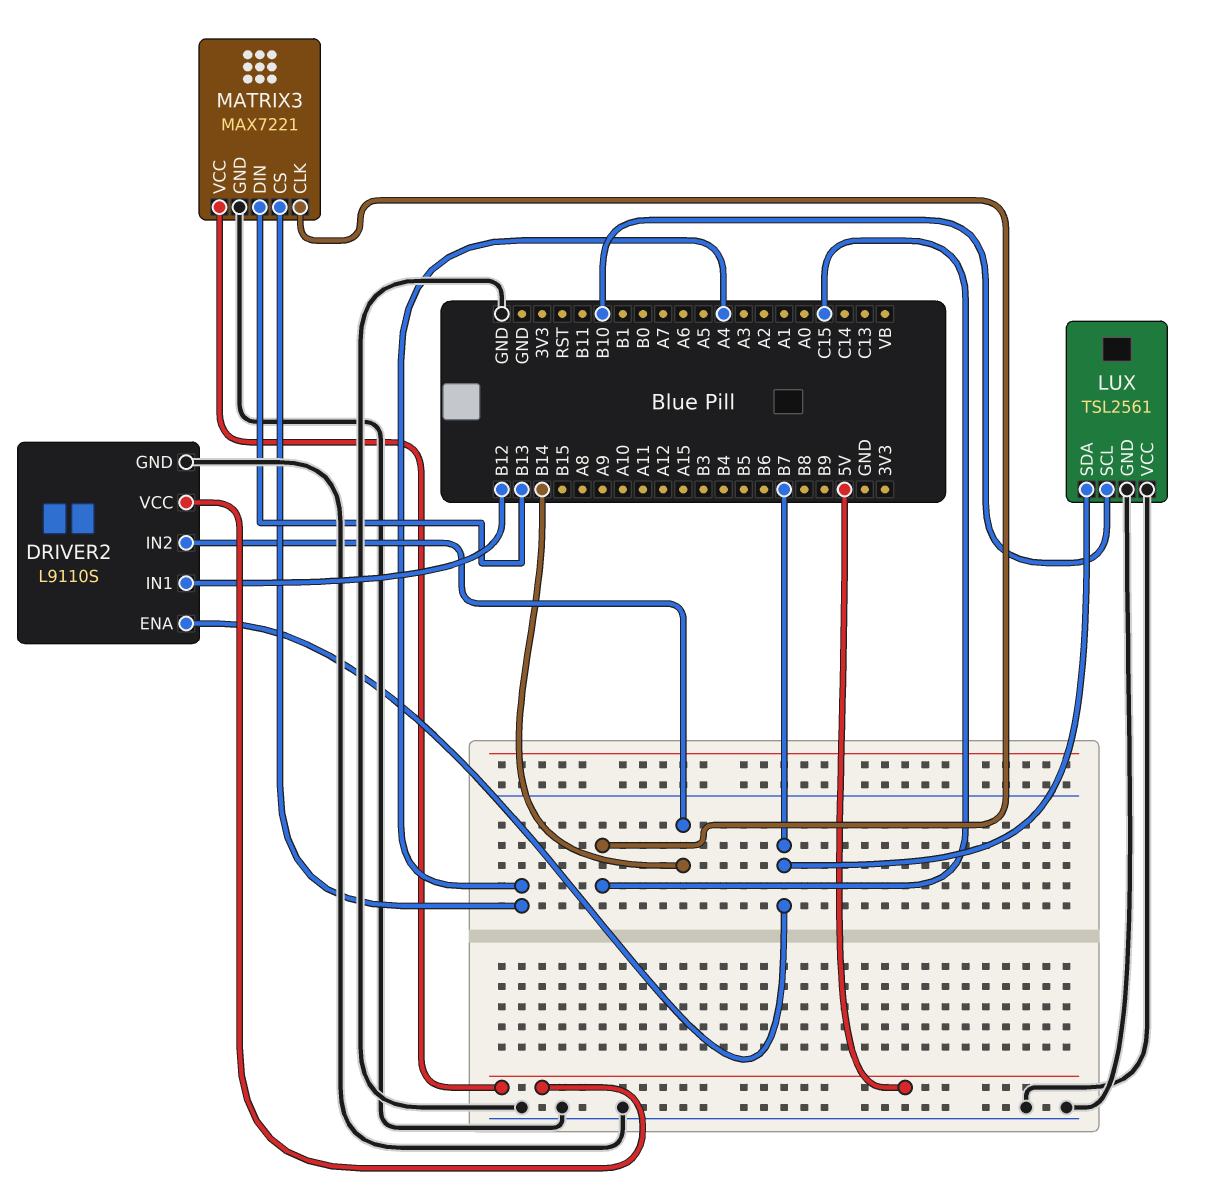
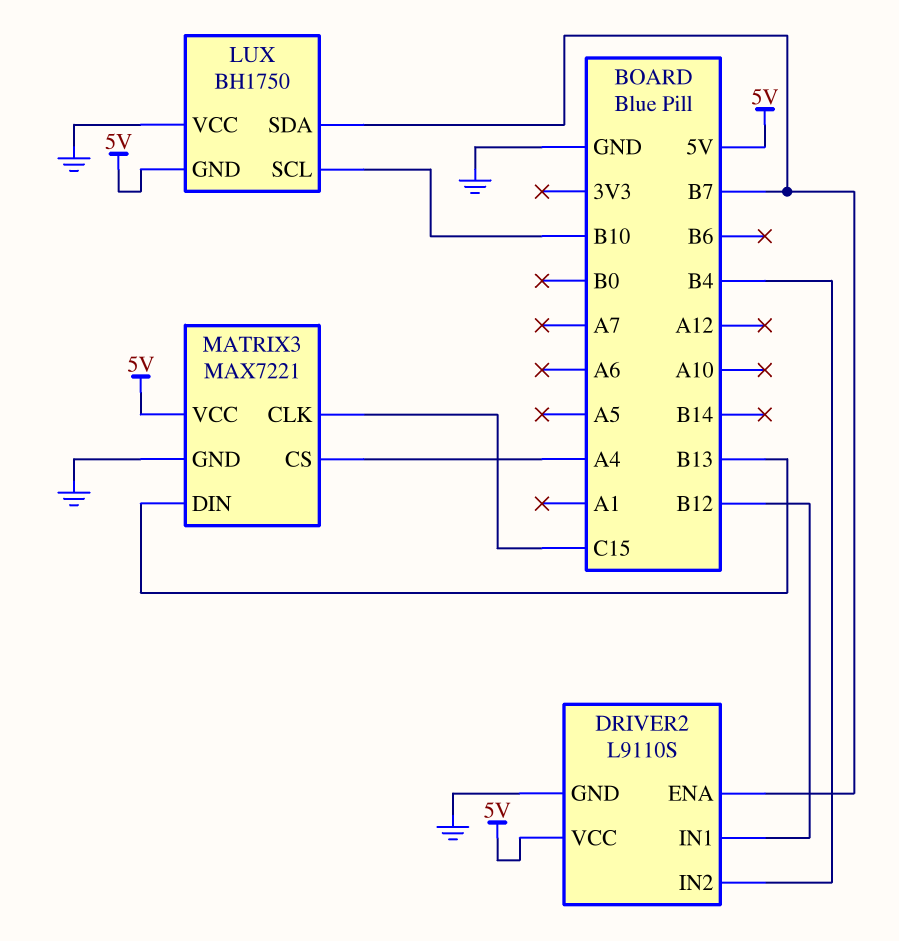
DRIVER2 pin IN2: B14 -> B4
LUX: TSL2561 -> BH1750
LUX pin GND: GND -> 5V

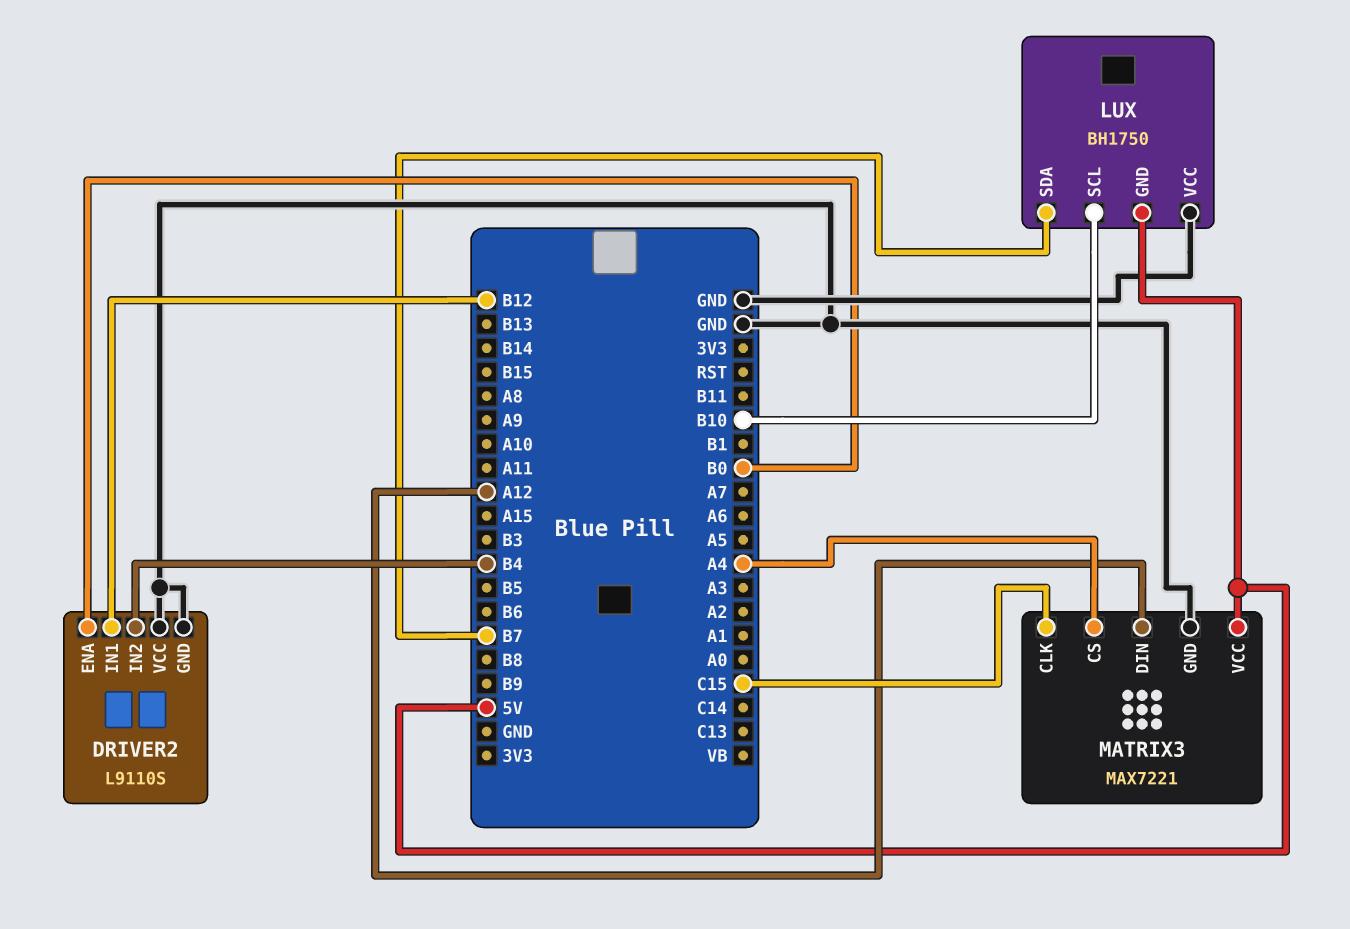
DRIVER2 pin ENA: B7 -> B0
DRIVER2 pin VCC: 5V -> GND
MATRIX3 pin DIN: B13 -> A12

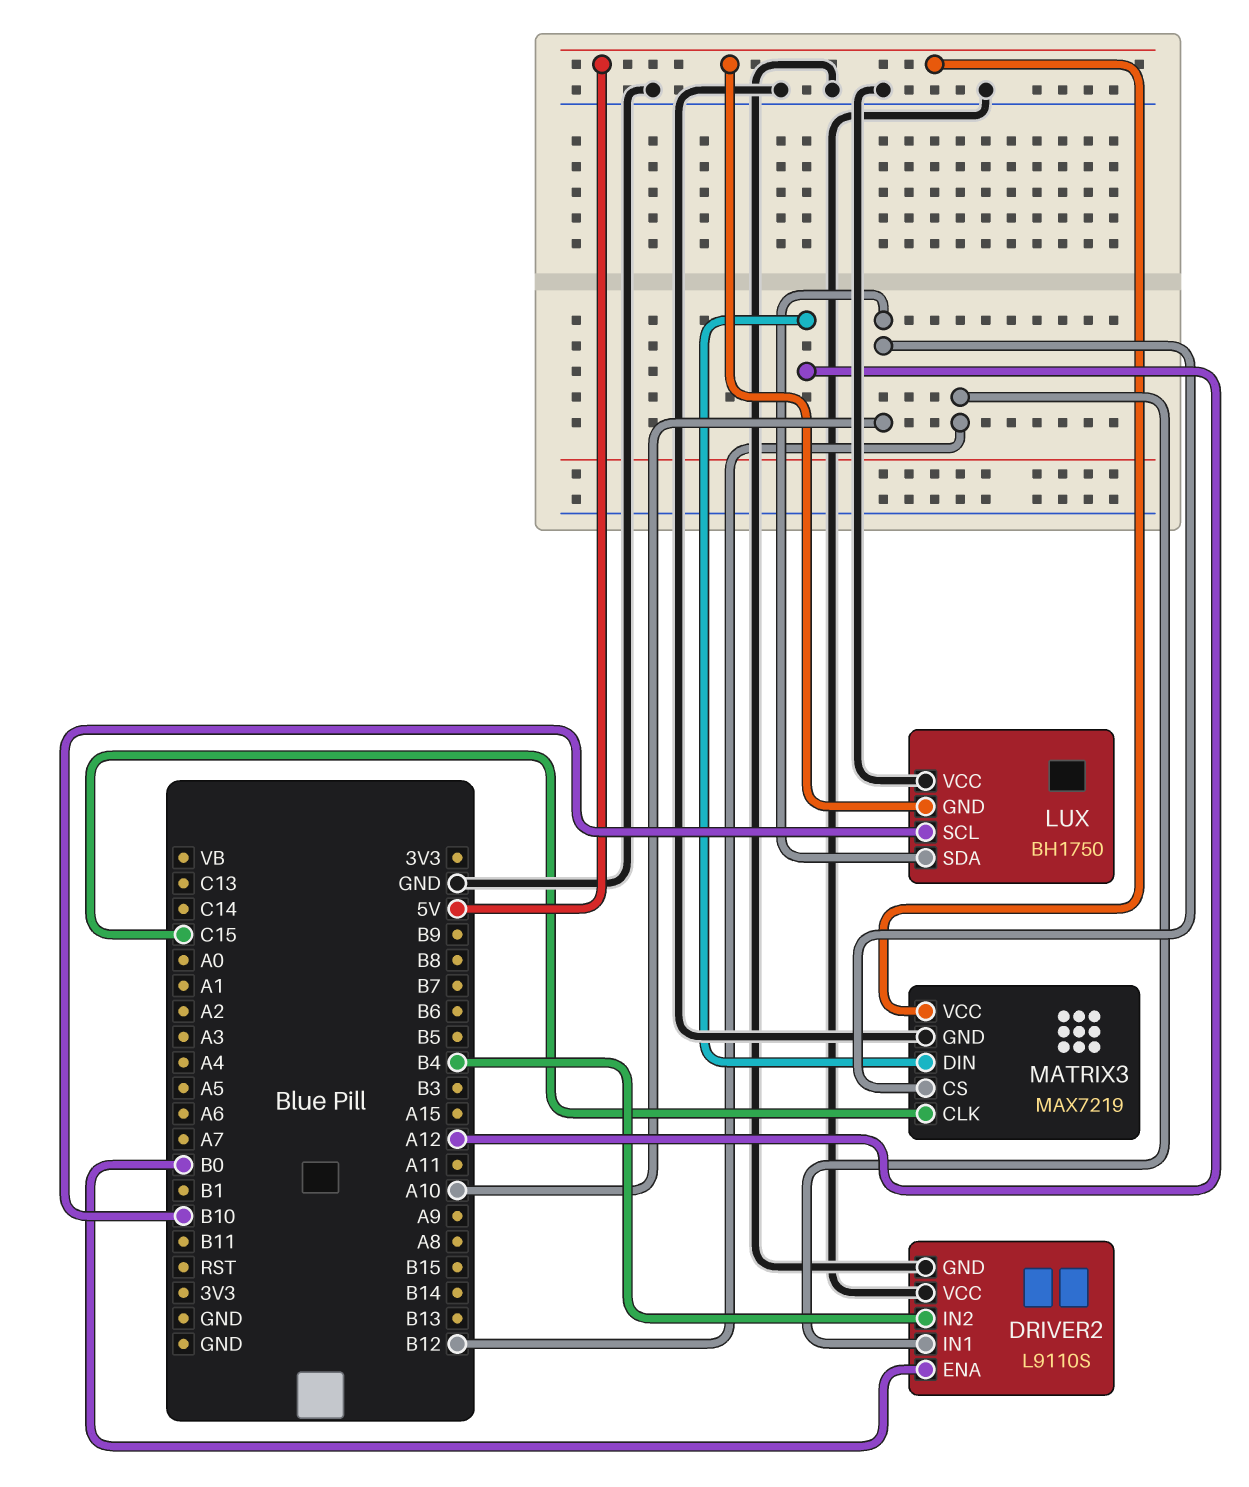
LUX pin SDA: B7 -> A10
MATRIX3: MAX7221 -> MAX7219
MATRIX3 pin CS: A4 -> A10

